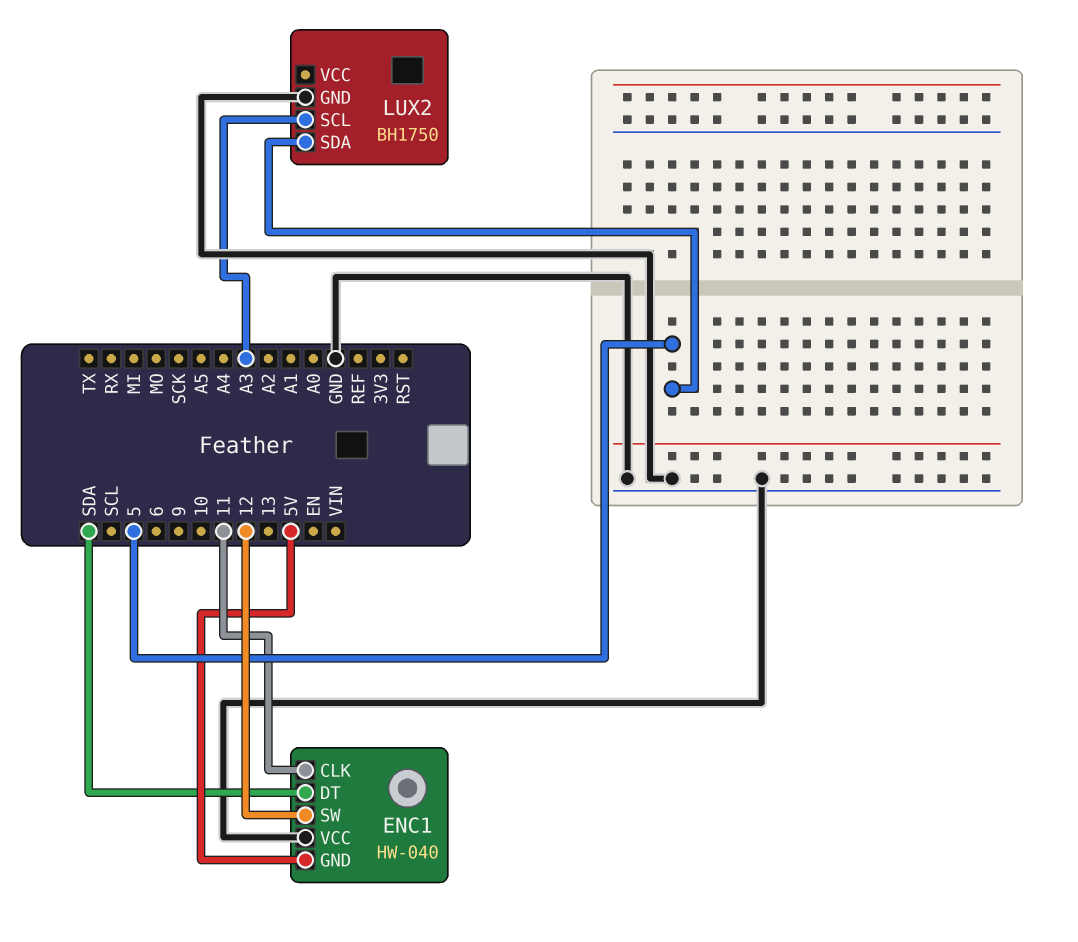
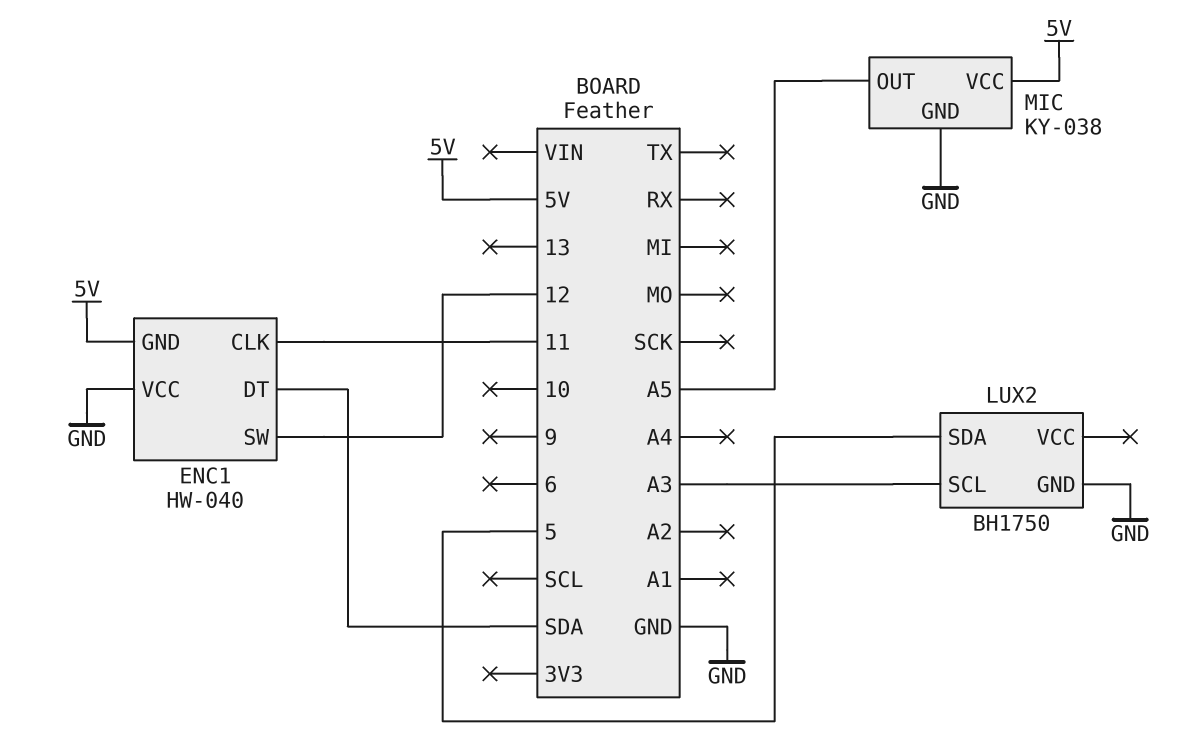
MIC: none -> KY-038
MIC pin GND: none -> GND
MIC pin OUT: none -> A5
MIC pin VCC: none -> 5V

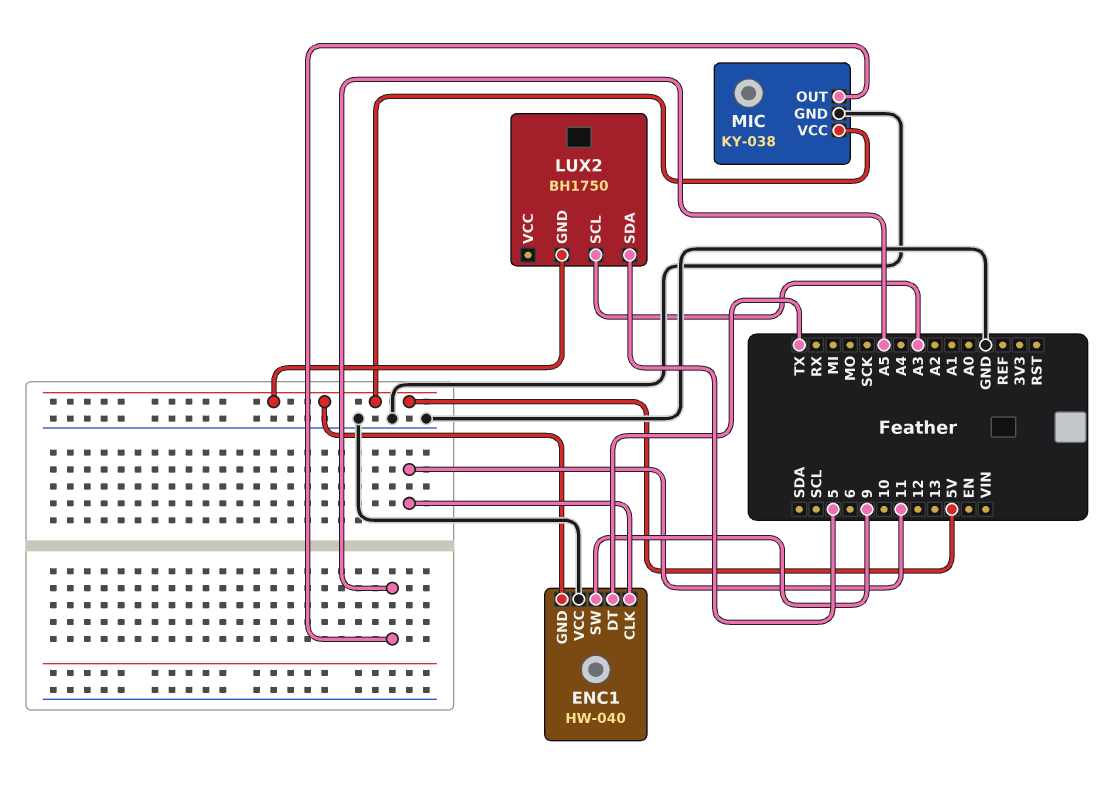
ENC1 pin DT: SDA -> TX
ENC1 pin SW: 12 -> 9
LUX2 pin GND: GND -> 5V

